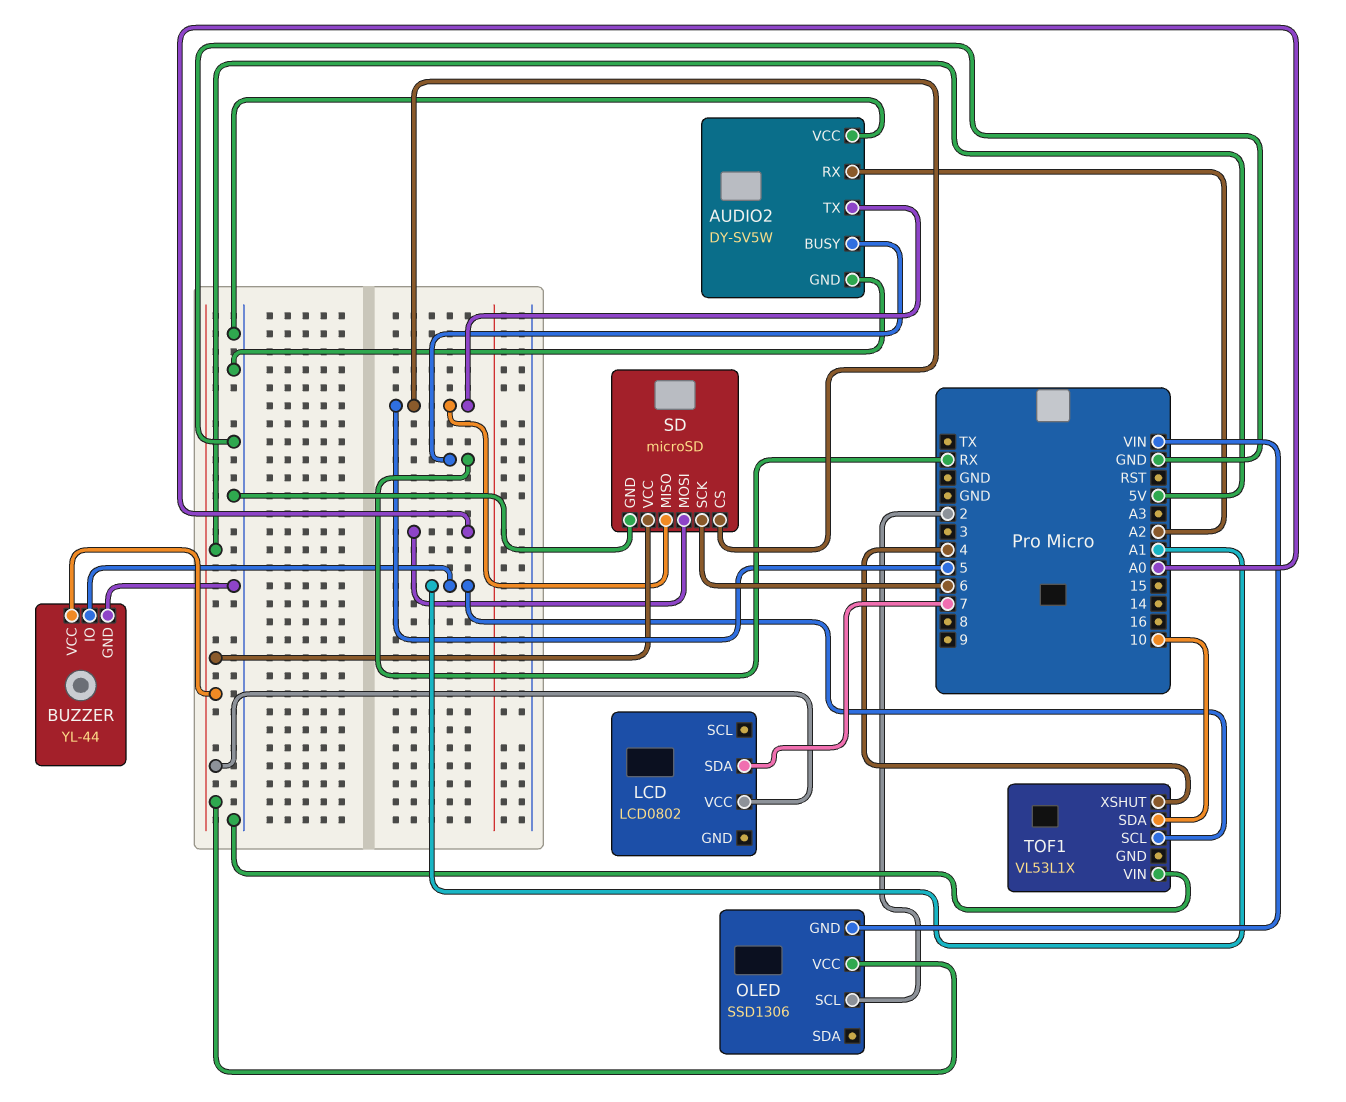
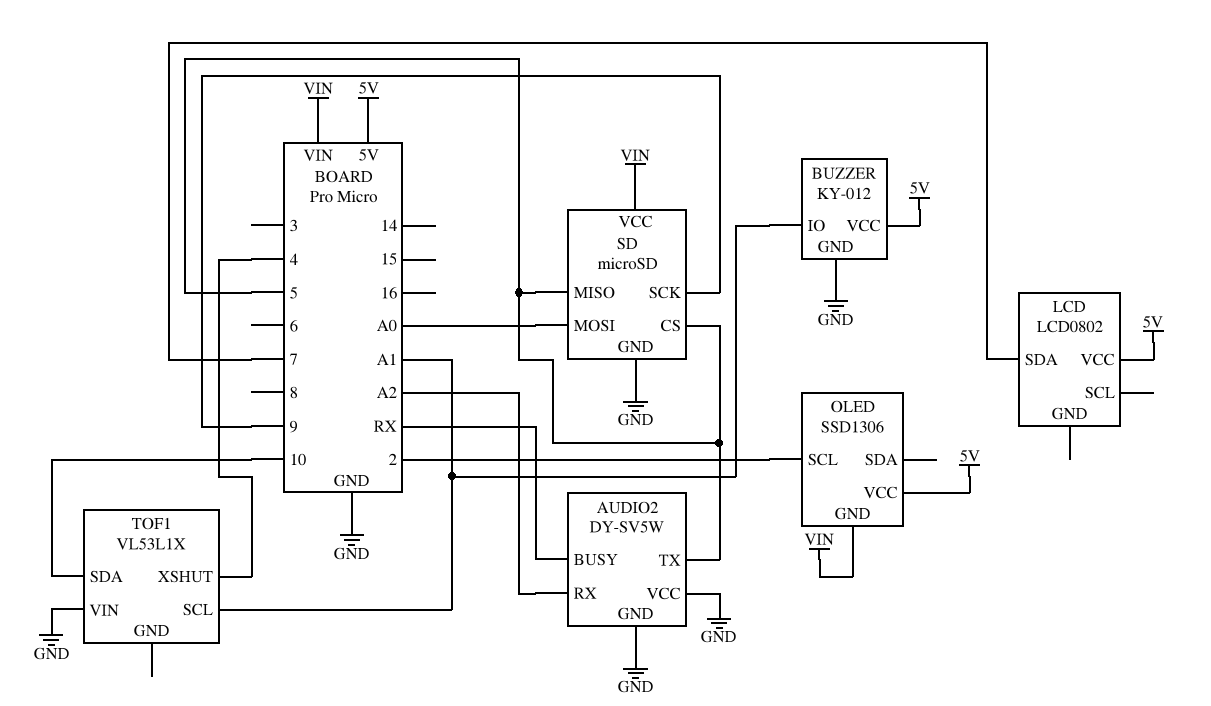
BUZZER: YL-44 -> KY-012
SD pin SCK: 6 -> 9
SD pin VCC: 5V -> VIN

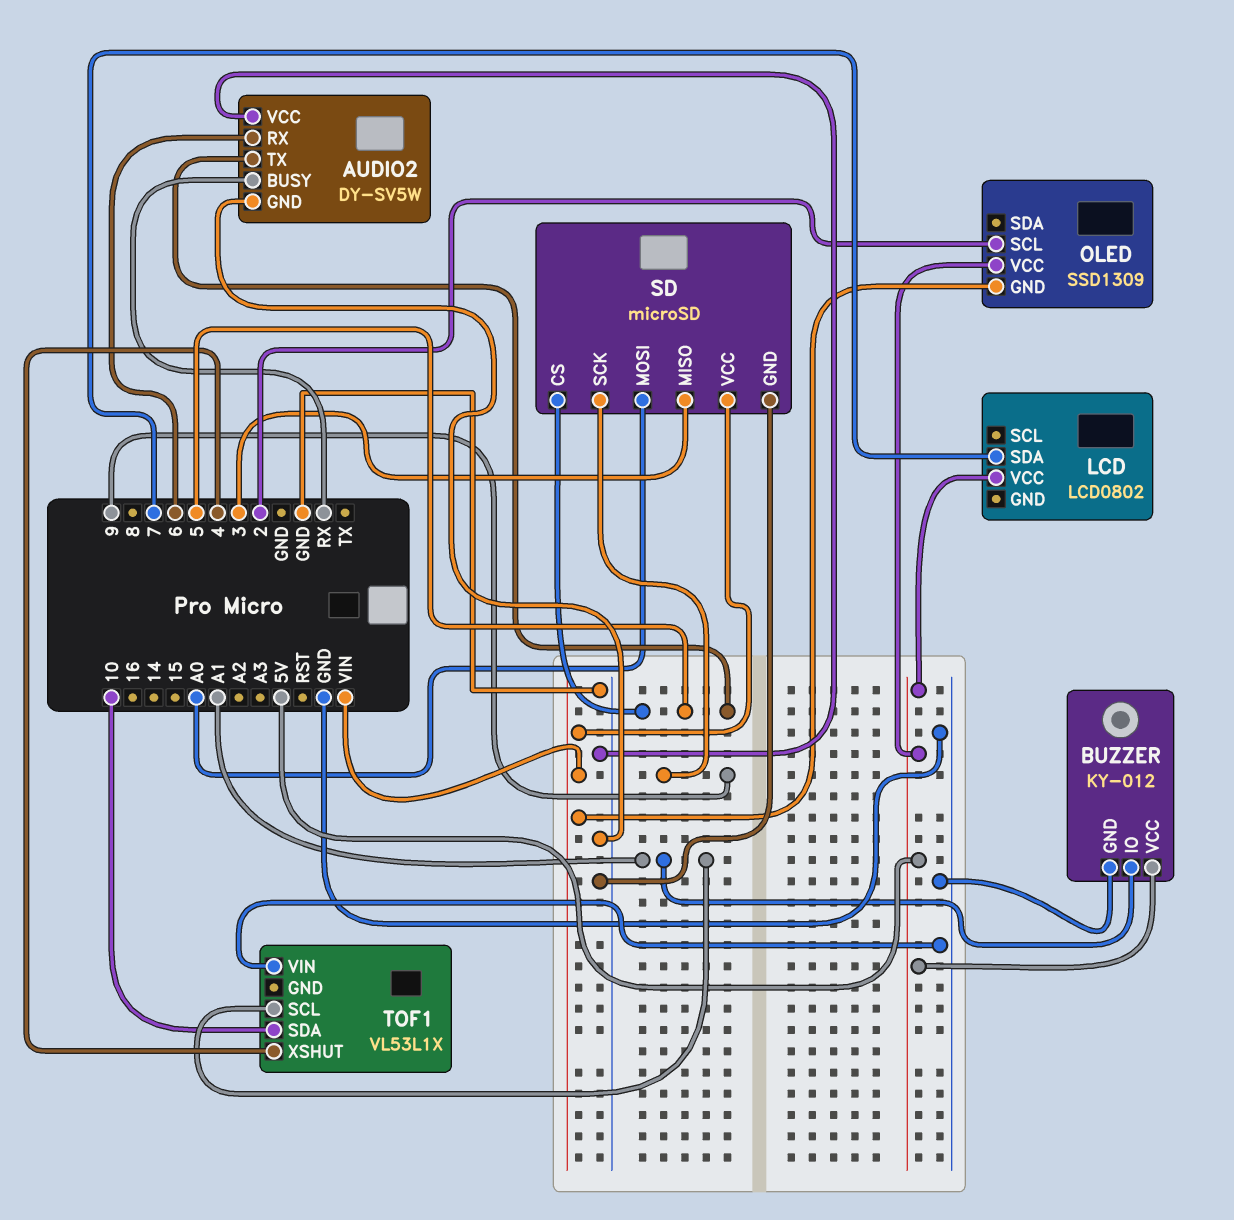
AUDIO2 pin RX: A2 -> 6
OLED: SSD1306 -> SSD1309
SD pin MISO: 5 -> 3

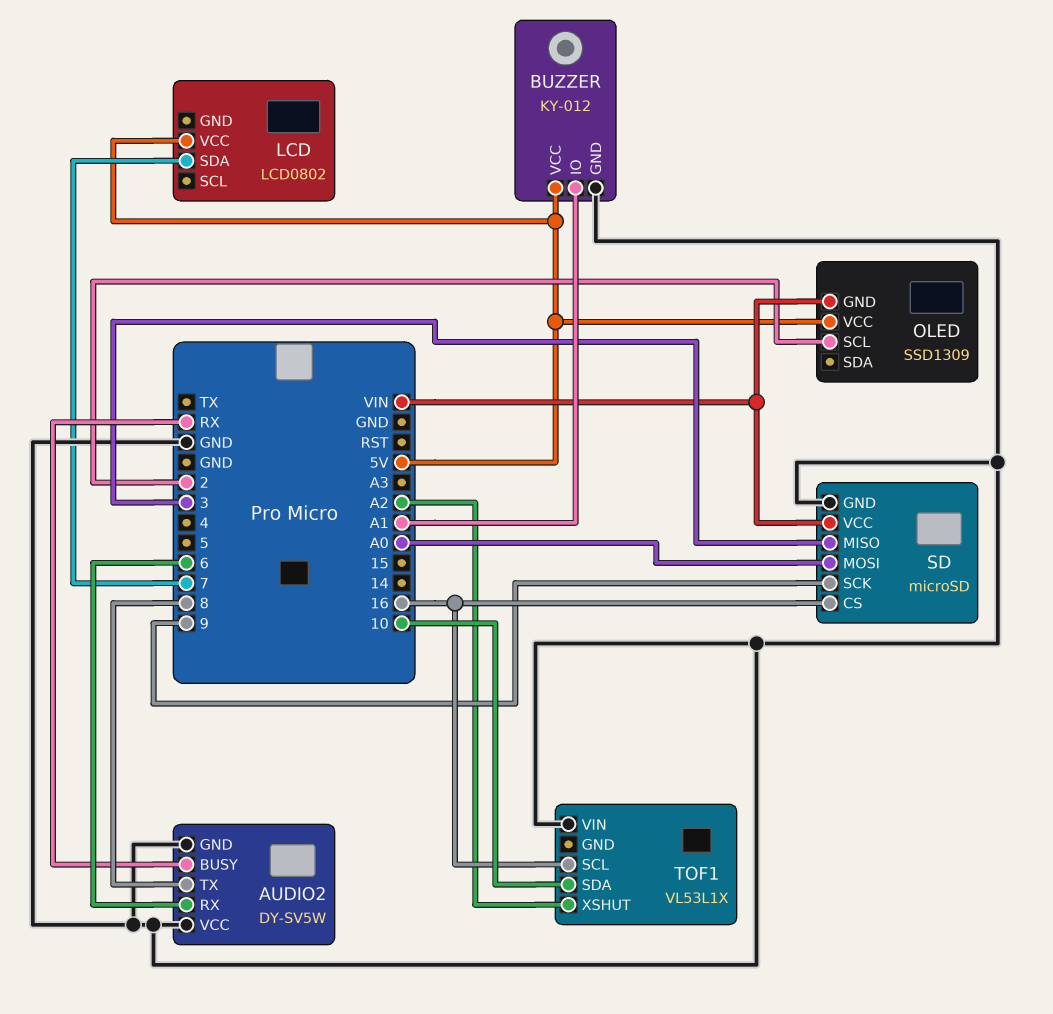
AUDIO2 pin TX: 5 -> 8
SD pin CS: 5 -> 16
TOF1 pin SCL: A1 -> 16
TOF1 pin XSHUT: 4 -> A2

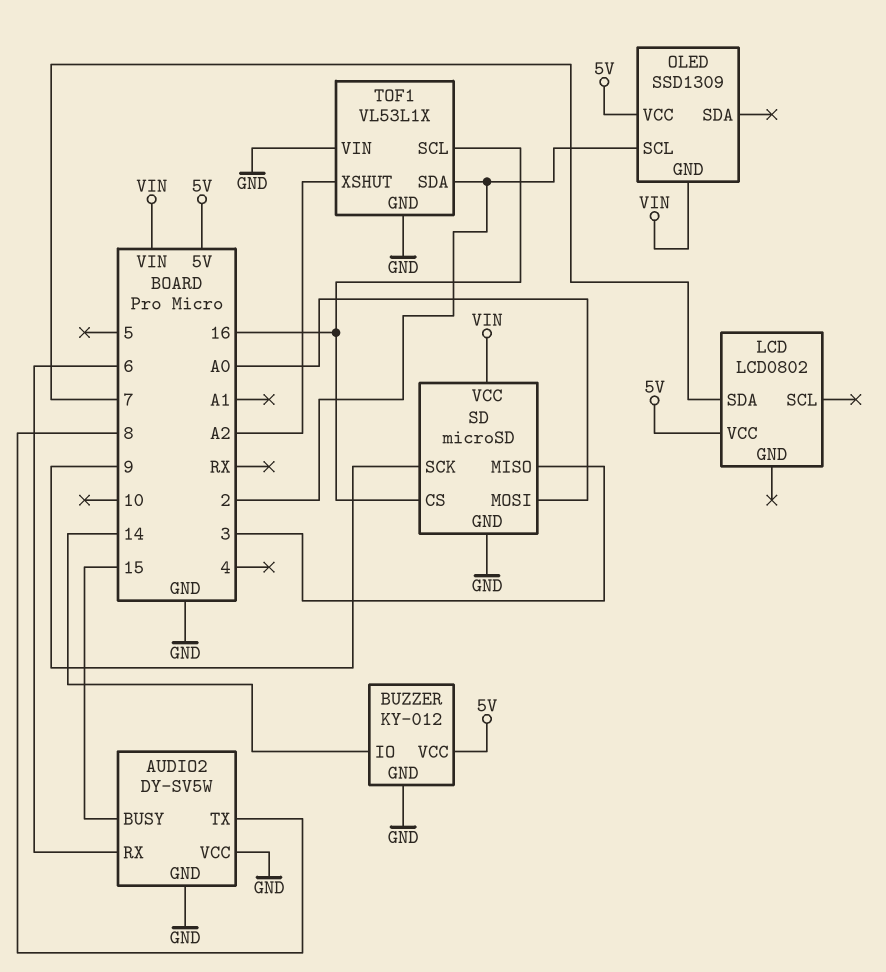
AUDIO2 pin BUSY: RX -> 15
BUZZER pin IO: A1 -> 14
TOF1 pin GND: none -> GND
TOF1 pin SDA: 10 -> 2

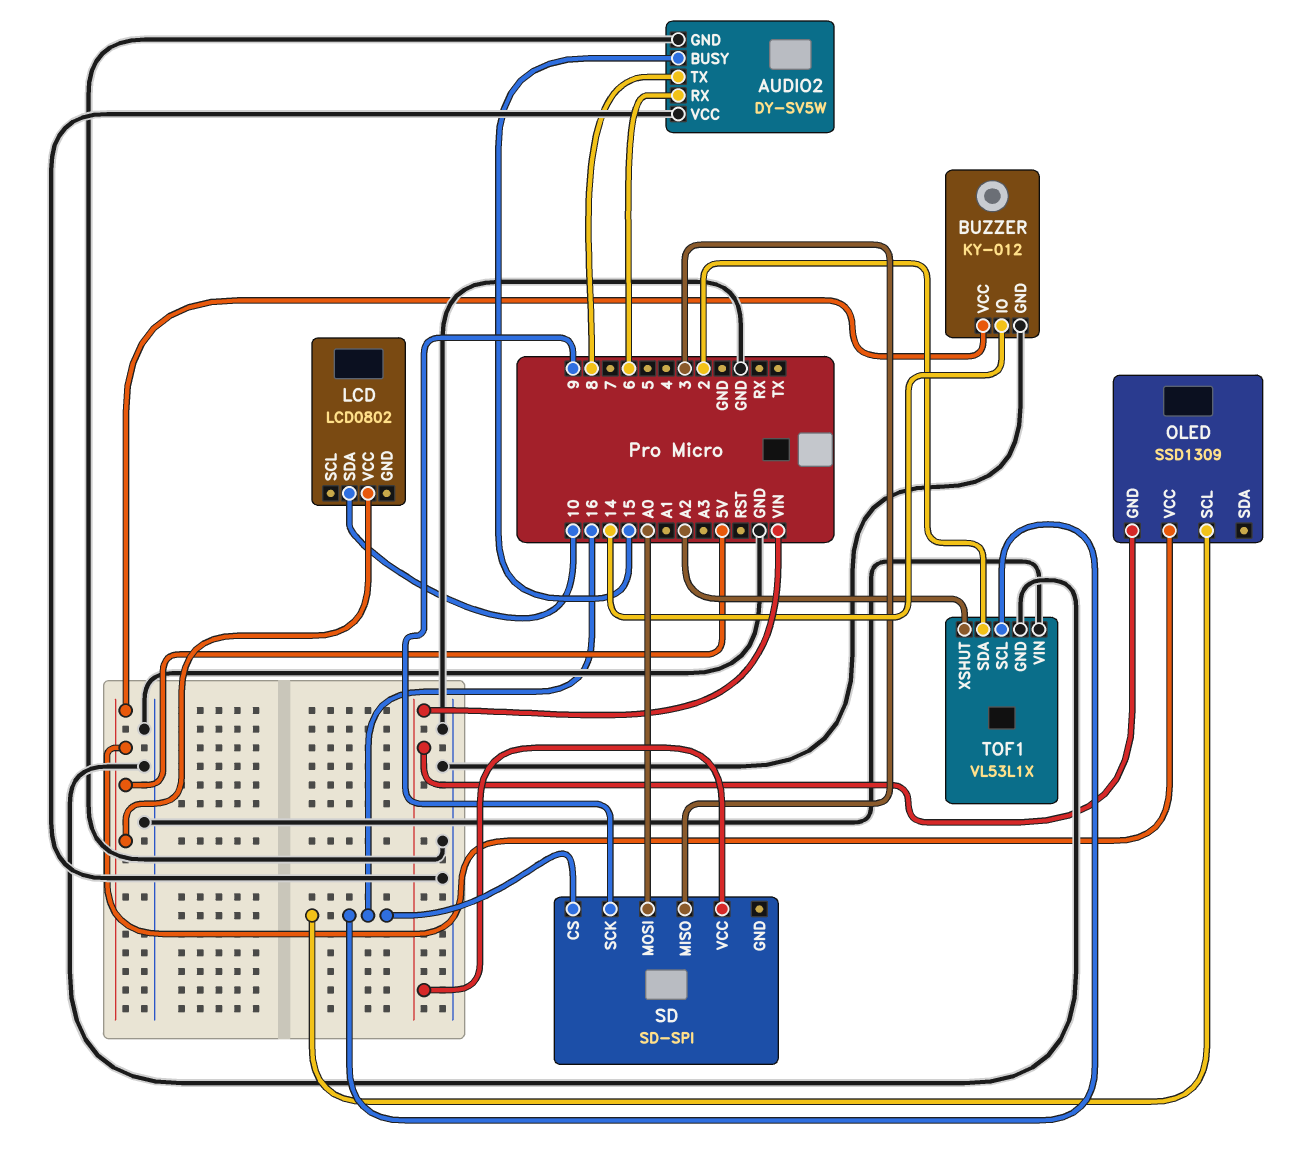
LCD pin SDA: 7 -> 10
OLED pin SCL: 2 -> 16
SD: microSD -> SD-SPI
SD pin GND: GND -> none

